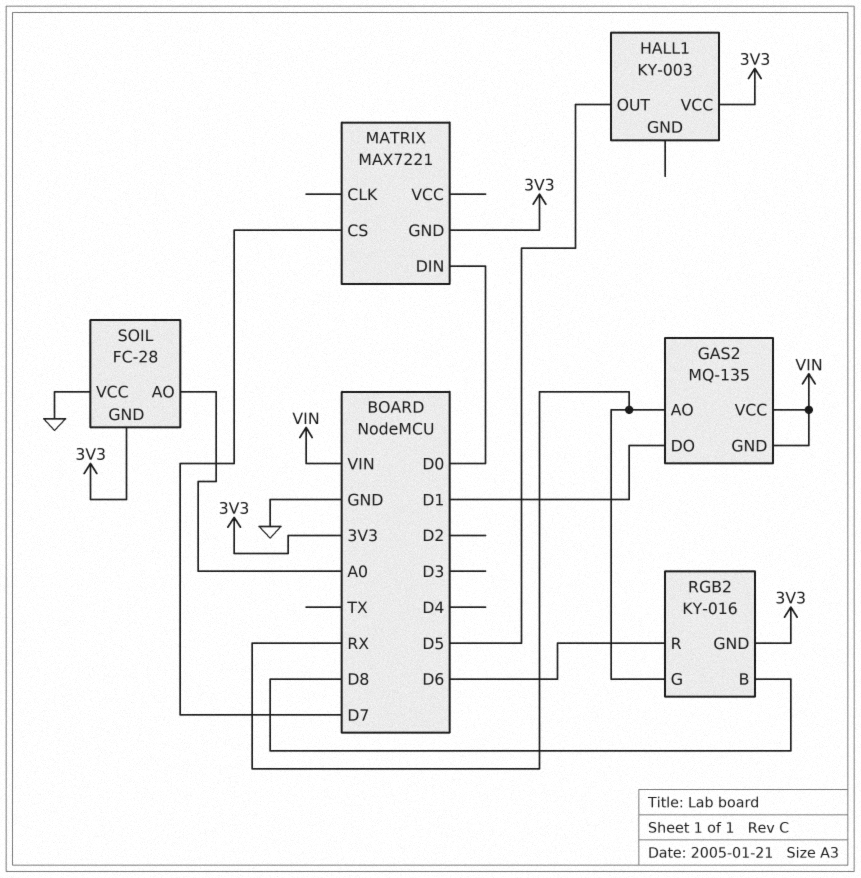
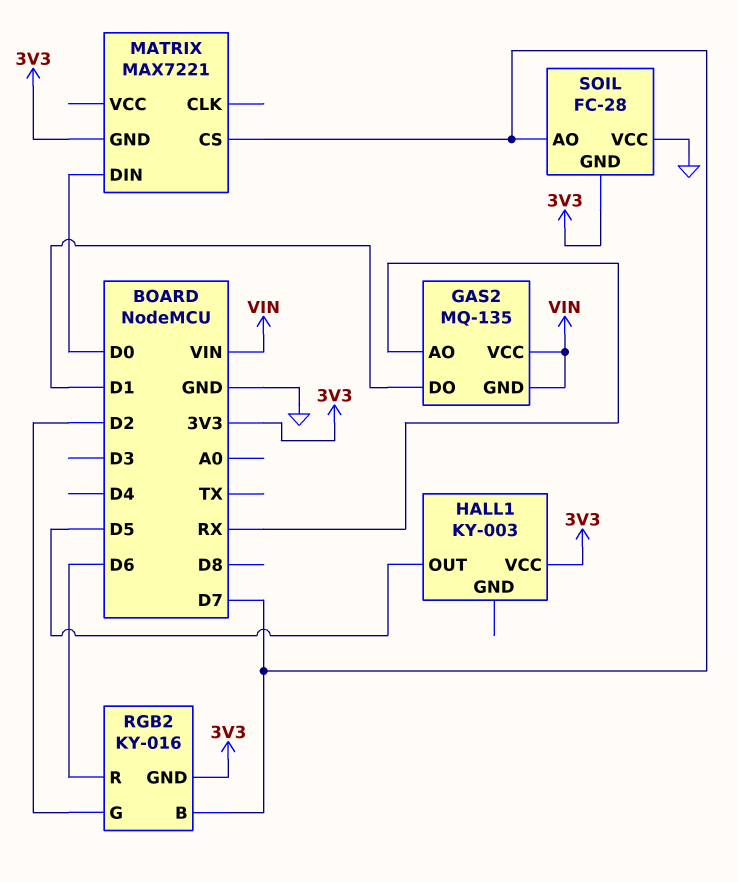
RGB2 pin B: D8 -> D7
RGB2 pin G: RX -> D2
SOIL pin AO: A0 -> D7

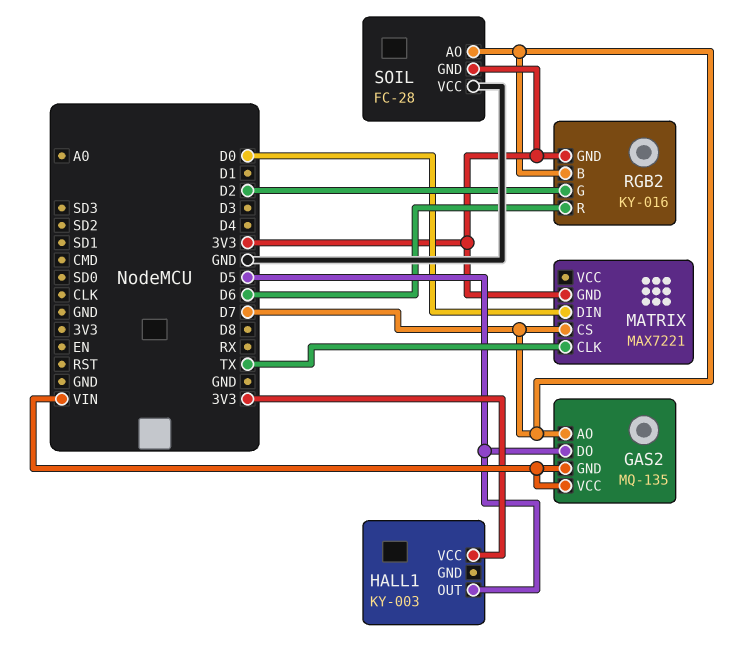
GAS2 pin AO: RX -> D7
GAS2 pin DO: D1 -> D5
MATRIX pin CLK: none -> TX

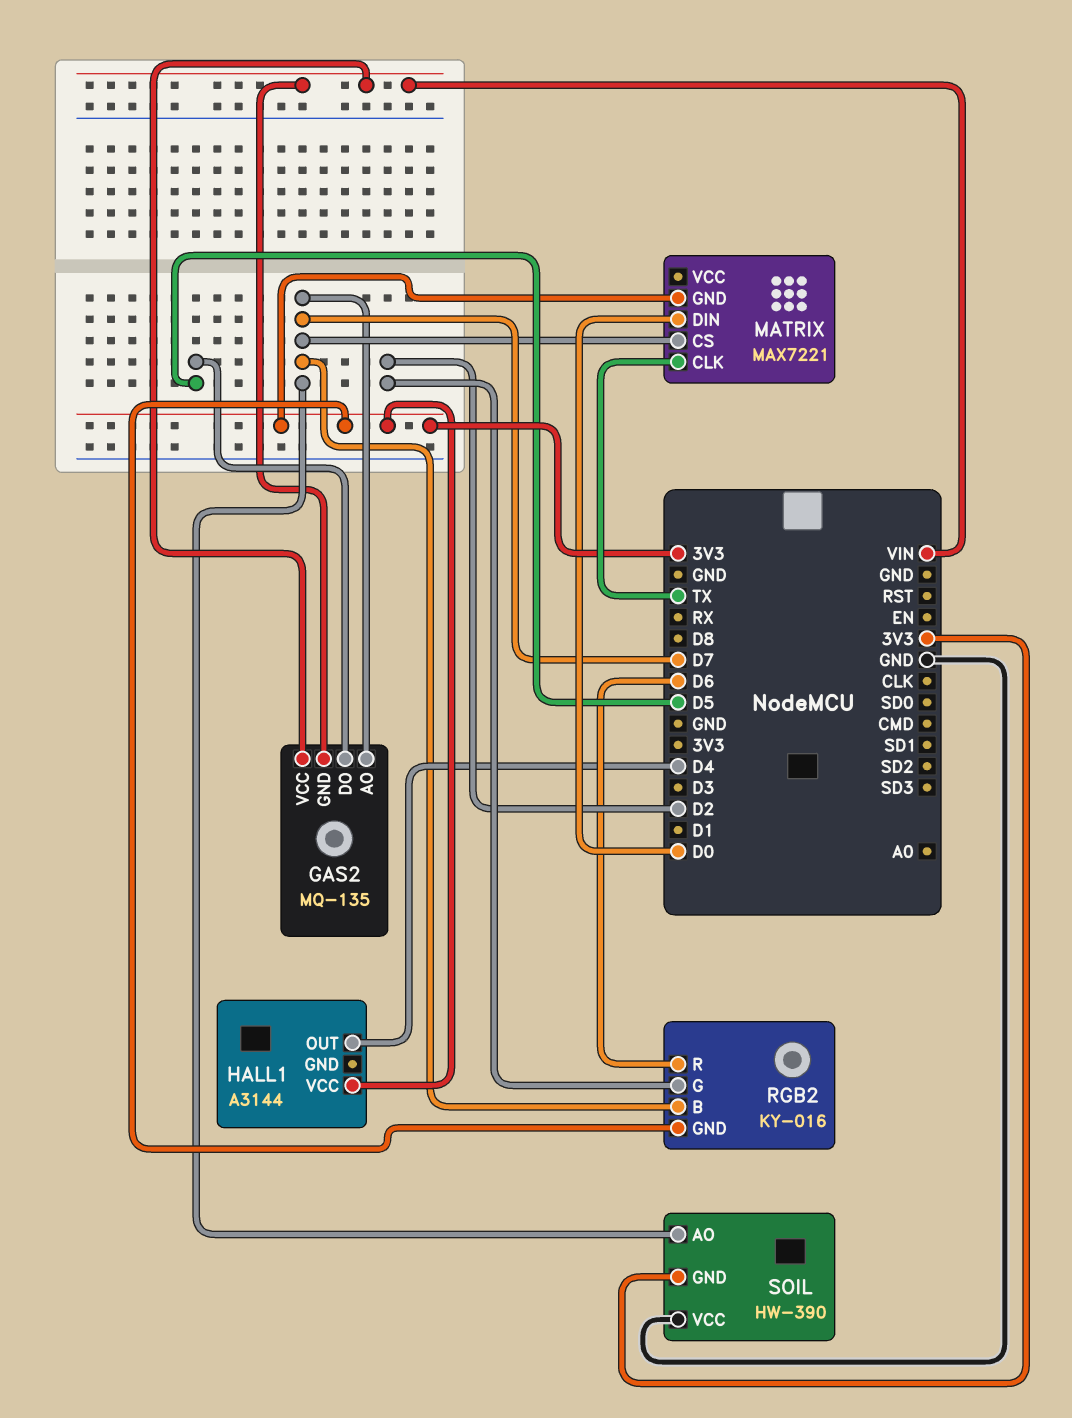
HALL1: KY-003 -> A3144
HALL1 pin OUT: D5 -> D4
SOIL: FC-28 -> HW-390

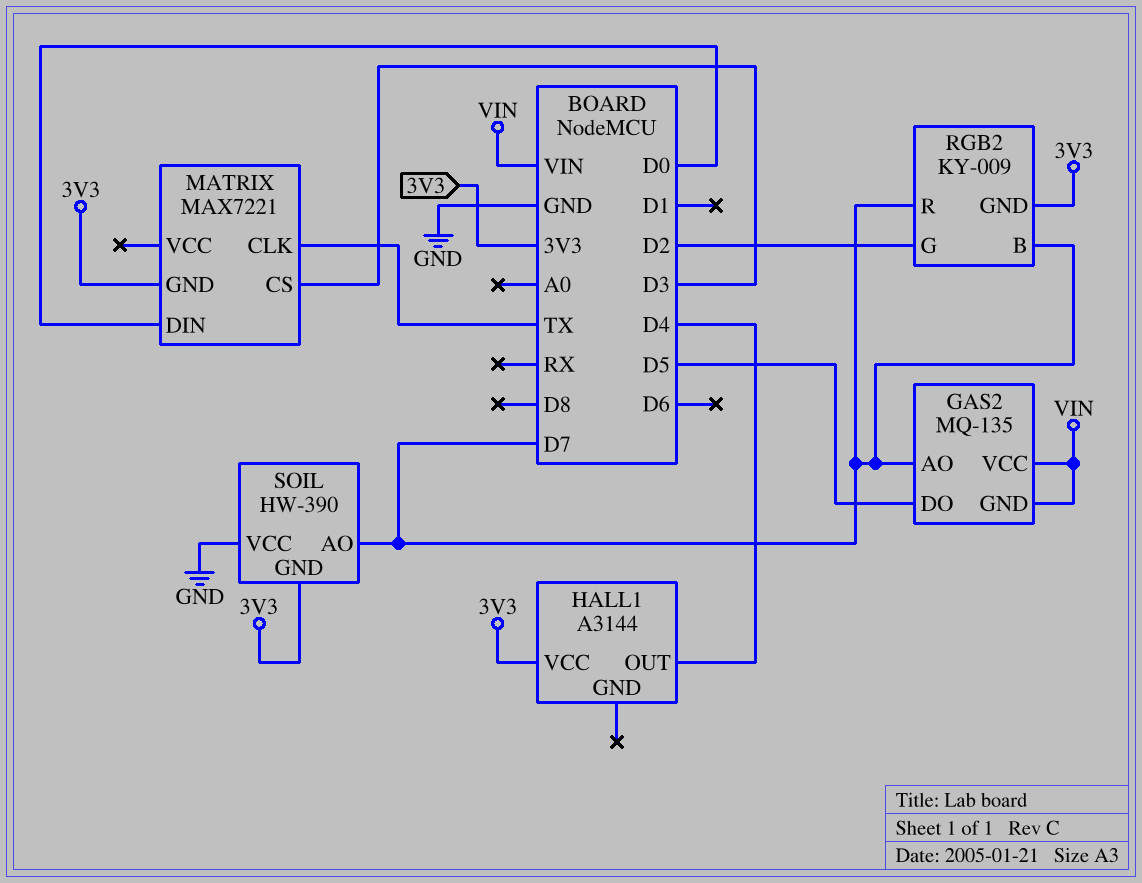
MATRIX pin CS: D7 -> D3
RGB2: KY-016 -> KY-009
RGB2 pin R: D6 -> D7

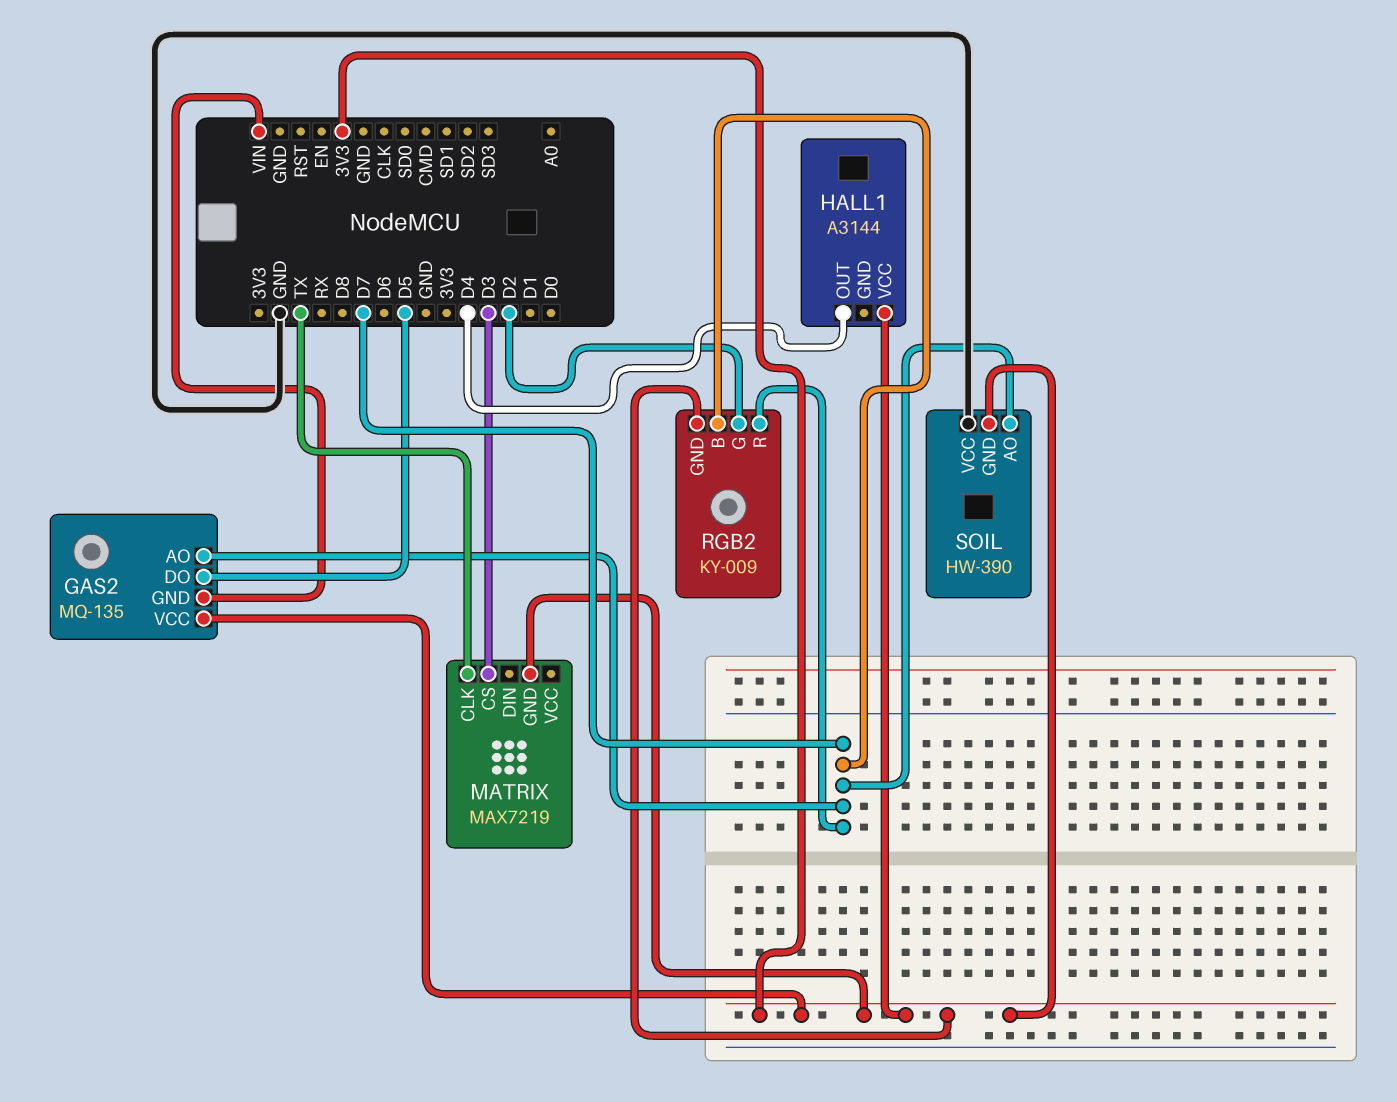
GAS2 pin VCC: VIN -> 3V3
MATRIX: MAX7221 -> MAX7219
MATRIX pin DIN: D0 -> none

